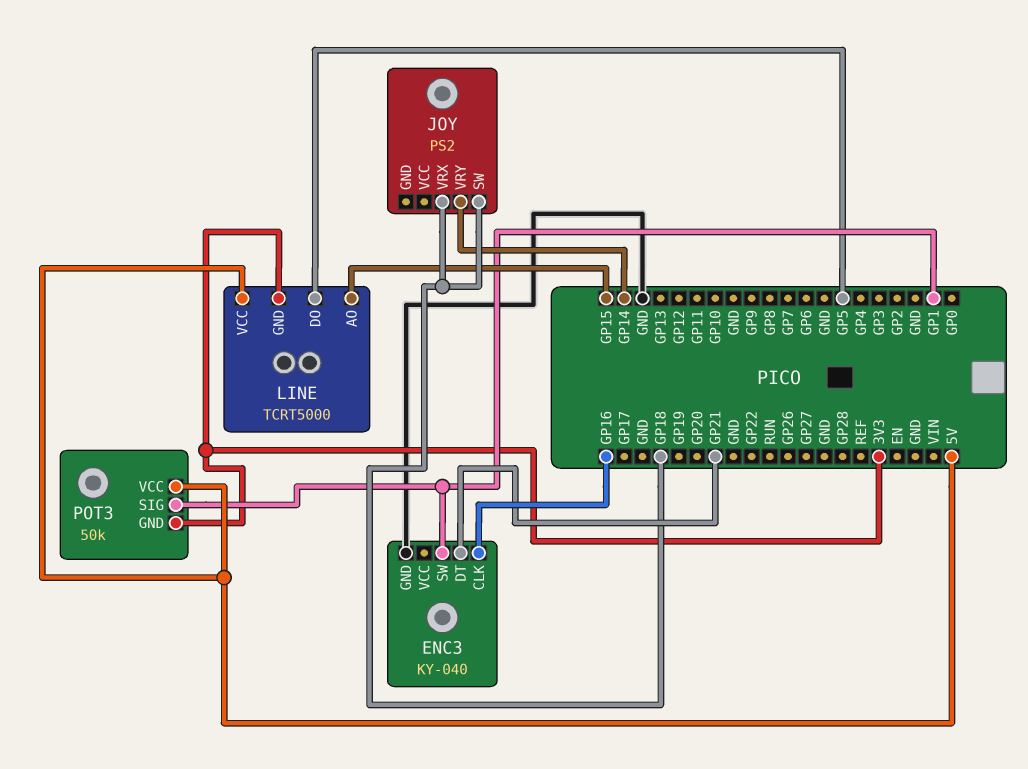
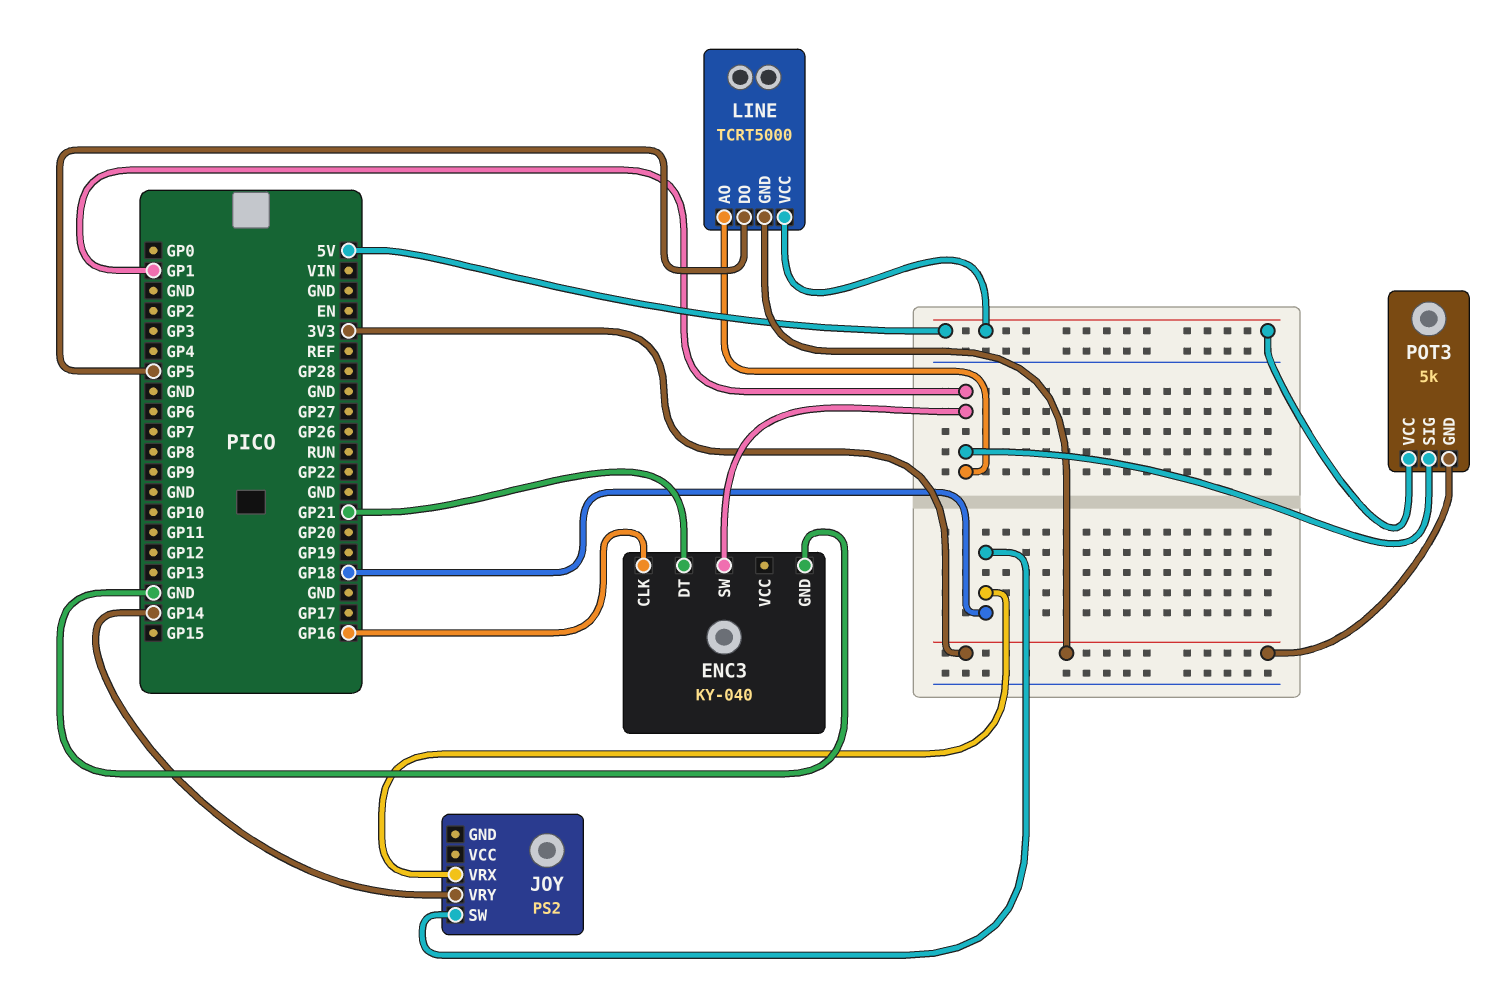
LINE pin AO: GP15 -> GP1
POT3: 50k -> 5k

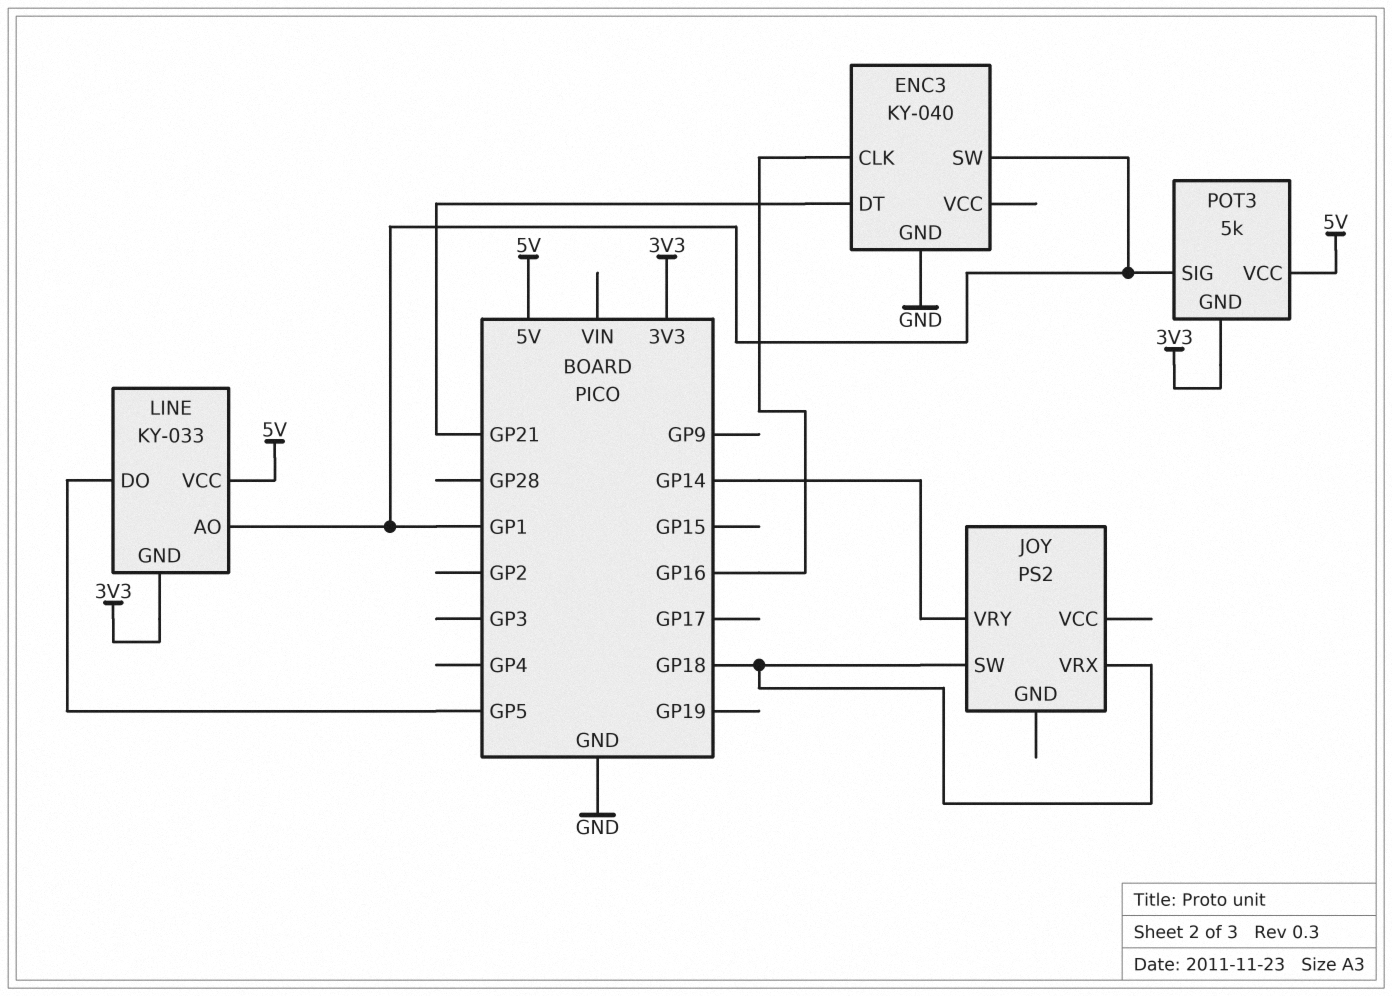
LINE: TCRT5000 -> KY-033

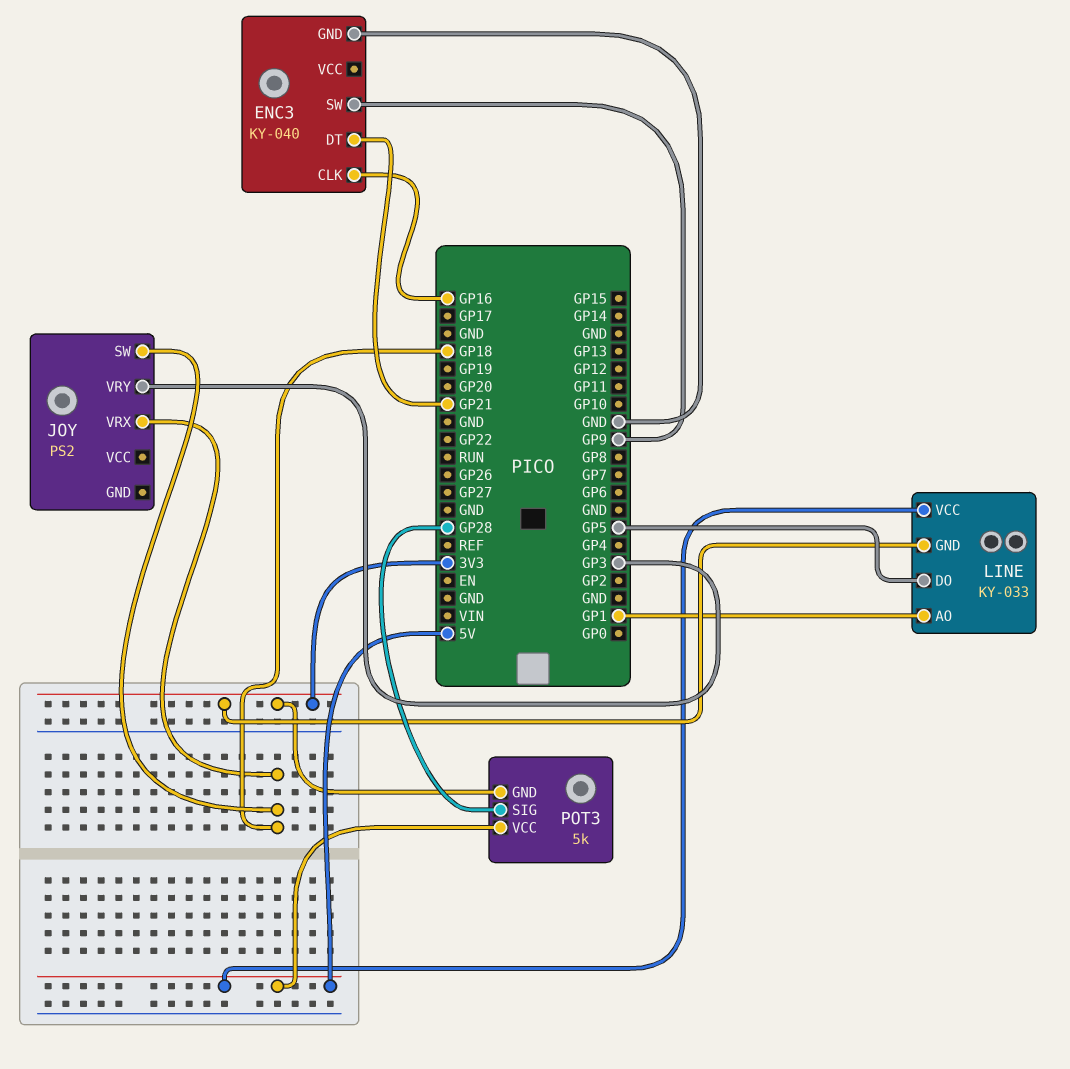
ENC3 pin SW: GP1 -> GP9
JOY pin VRY: GP14 -> GP3
POT3 pin SIG: GP1 -> GP28

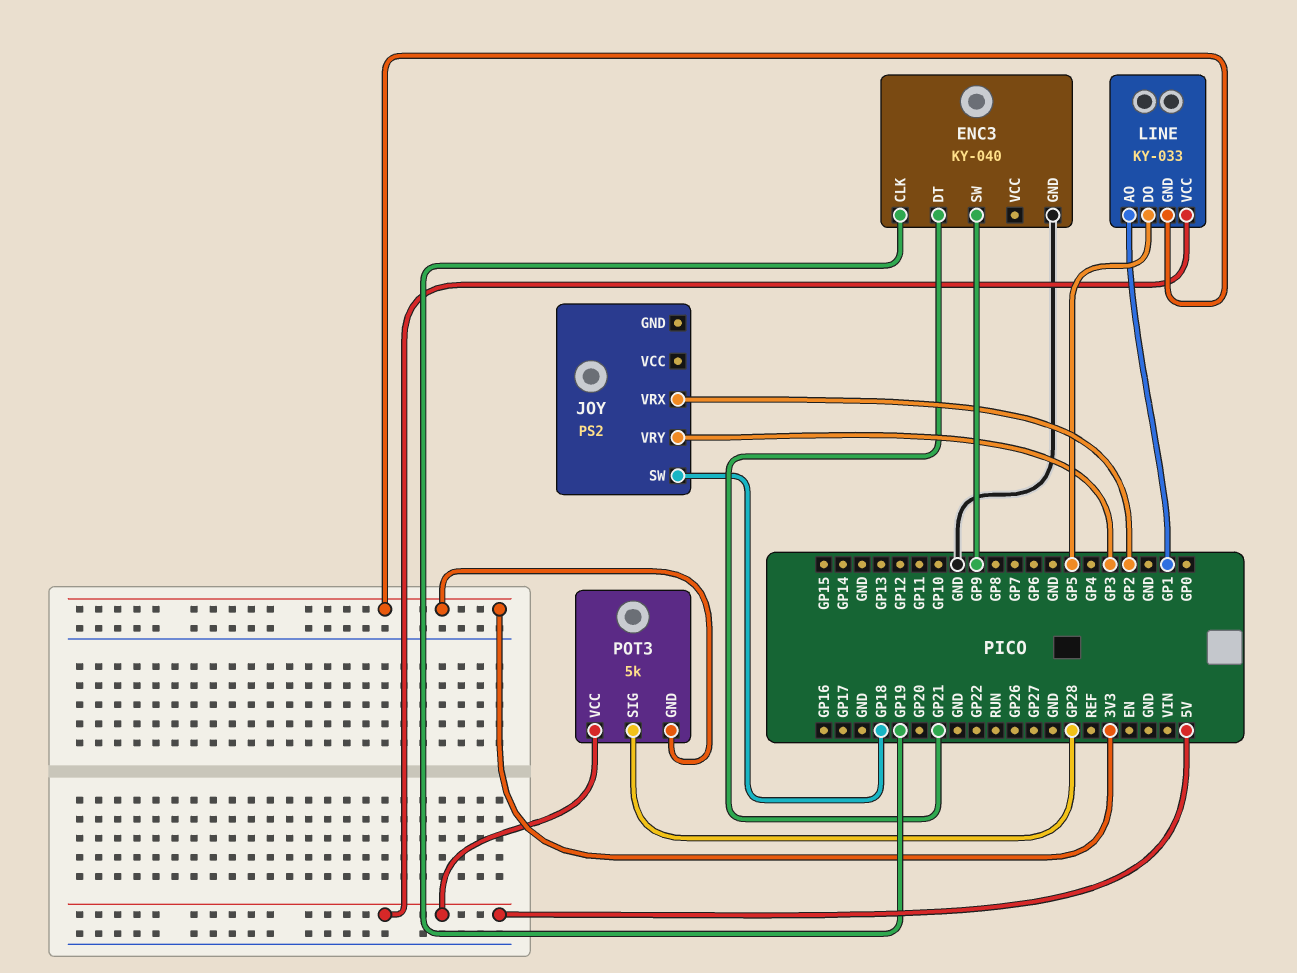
ENC3 pin CLK: GP16 -> GP19
JOY pin VRX: GP18 -> GP2

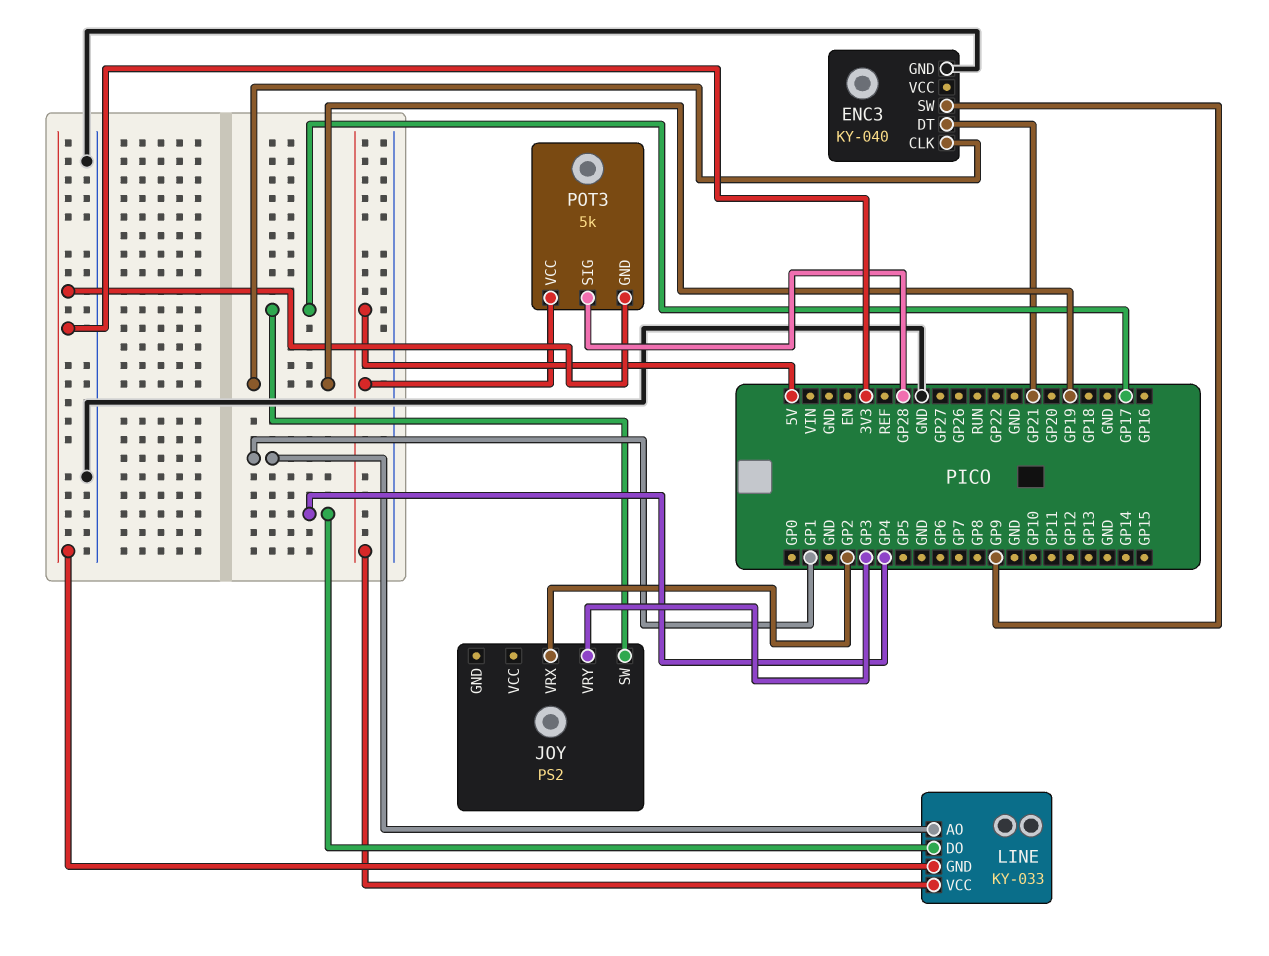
JOY pin SW: GP18 -> GP17
LINE pin DO: GP5 -> GP4

